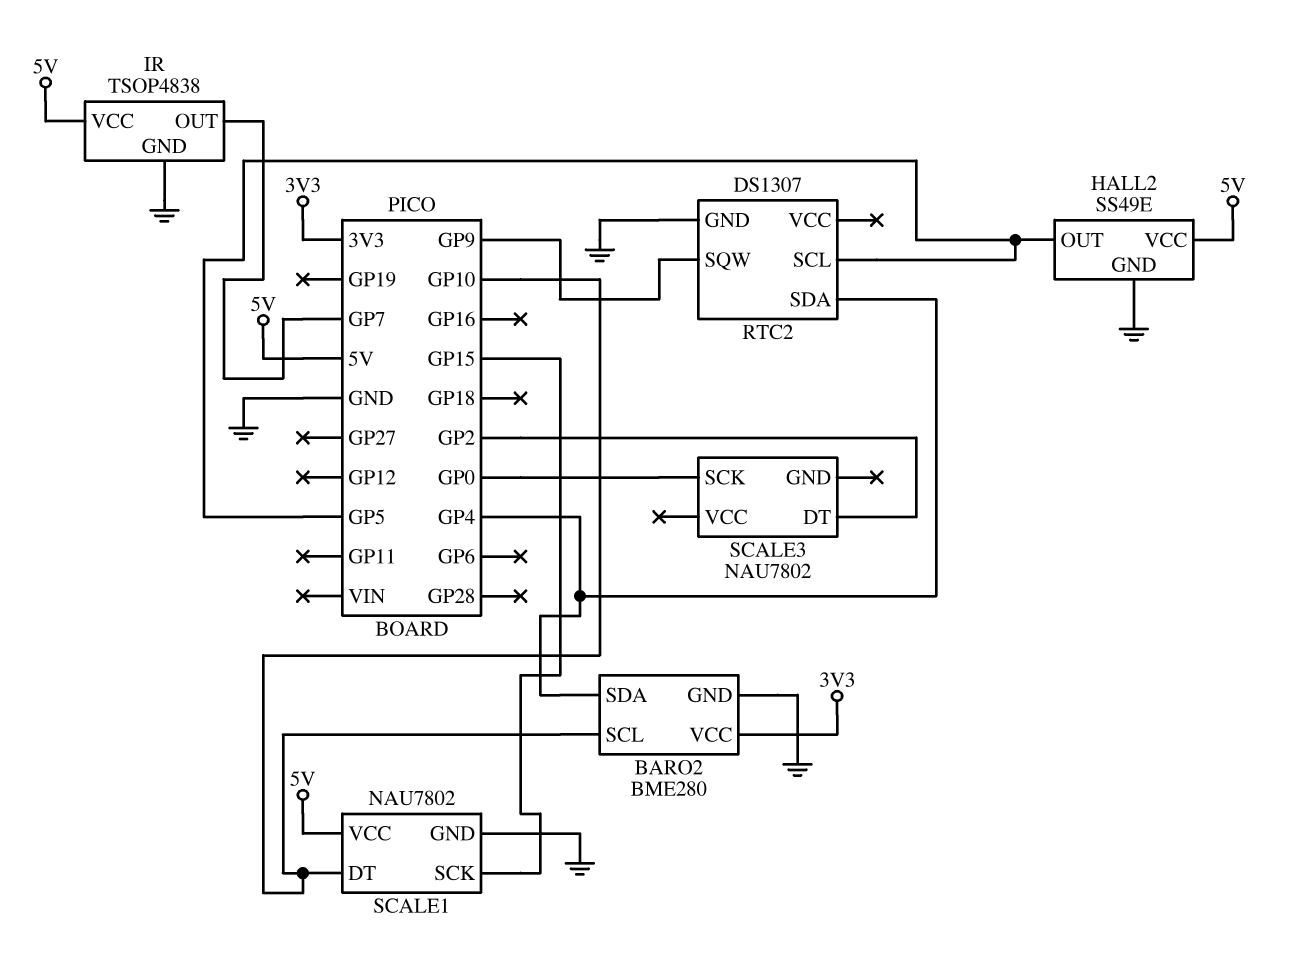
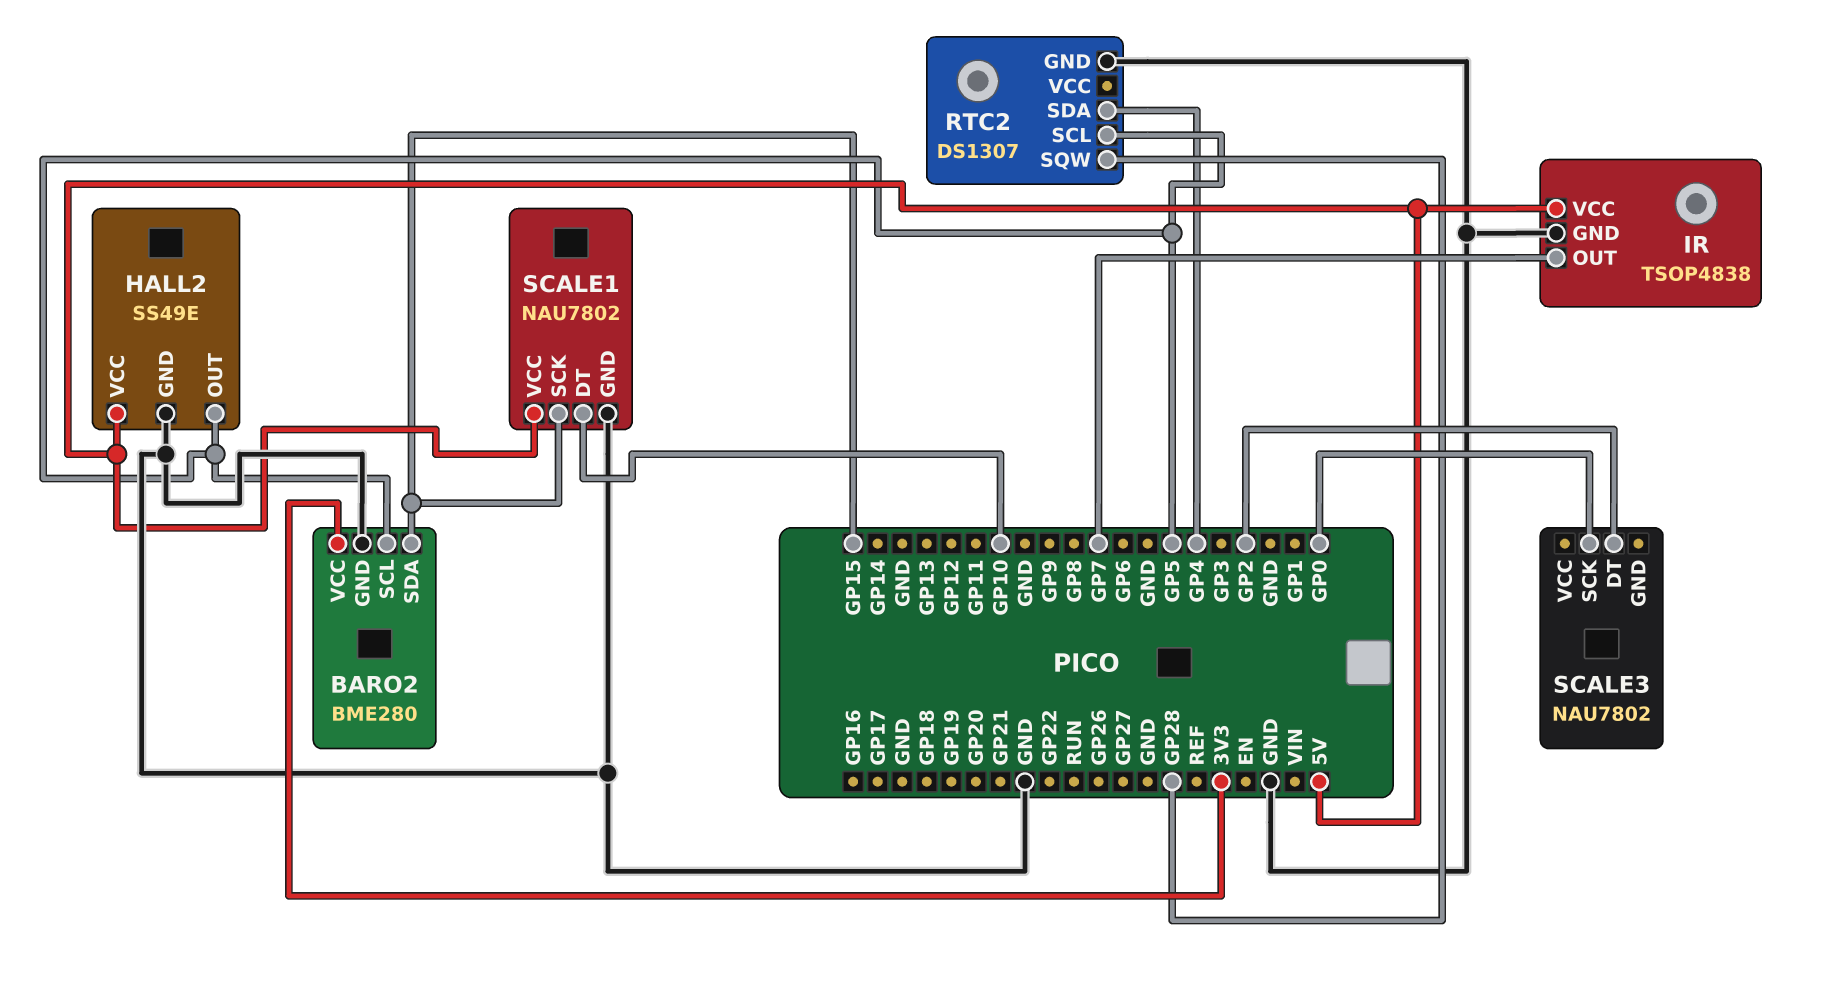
BARO2 pin SCL: GP10 -> GP5
BARO2 pin SDA: GP4 -> GP15
RTC2 pin SQW: GP9 -> GP28

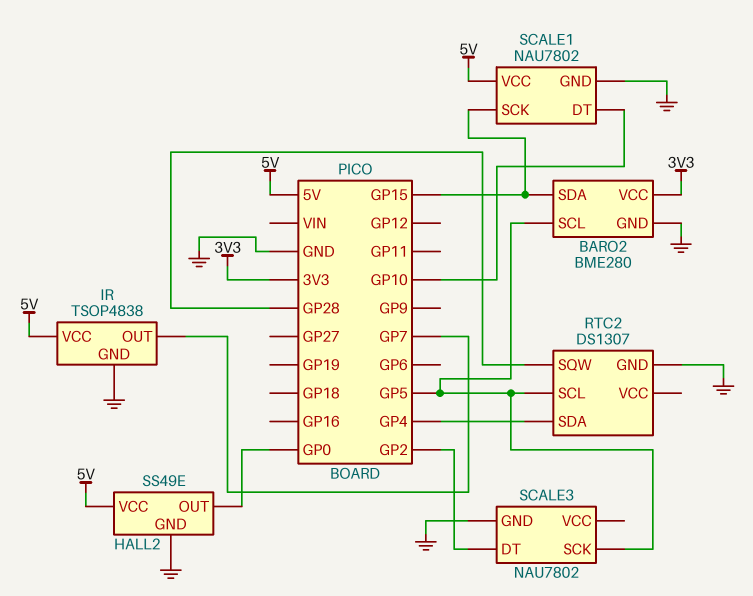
HALL2 pin OUT: GP5 -> GP0
SCALE3 pin GND: none -> GND
SCALE3 pin SCK: GP0 -> GP5

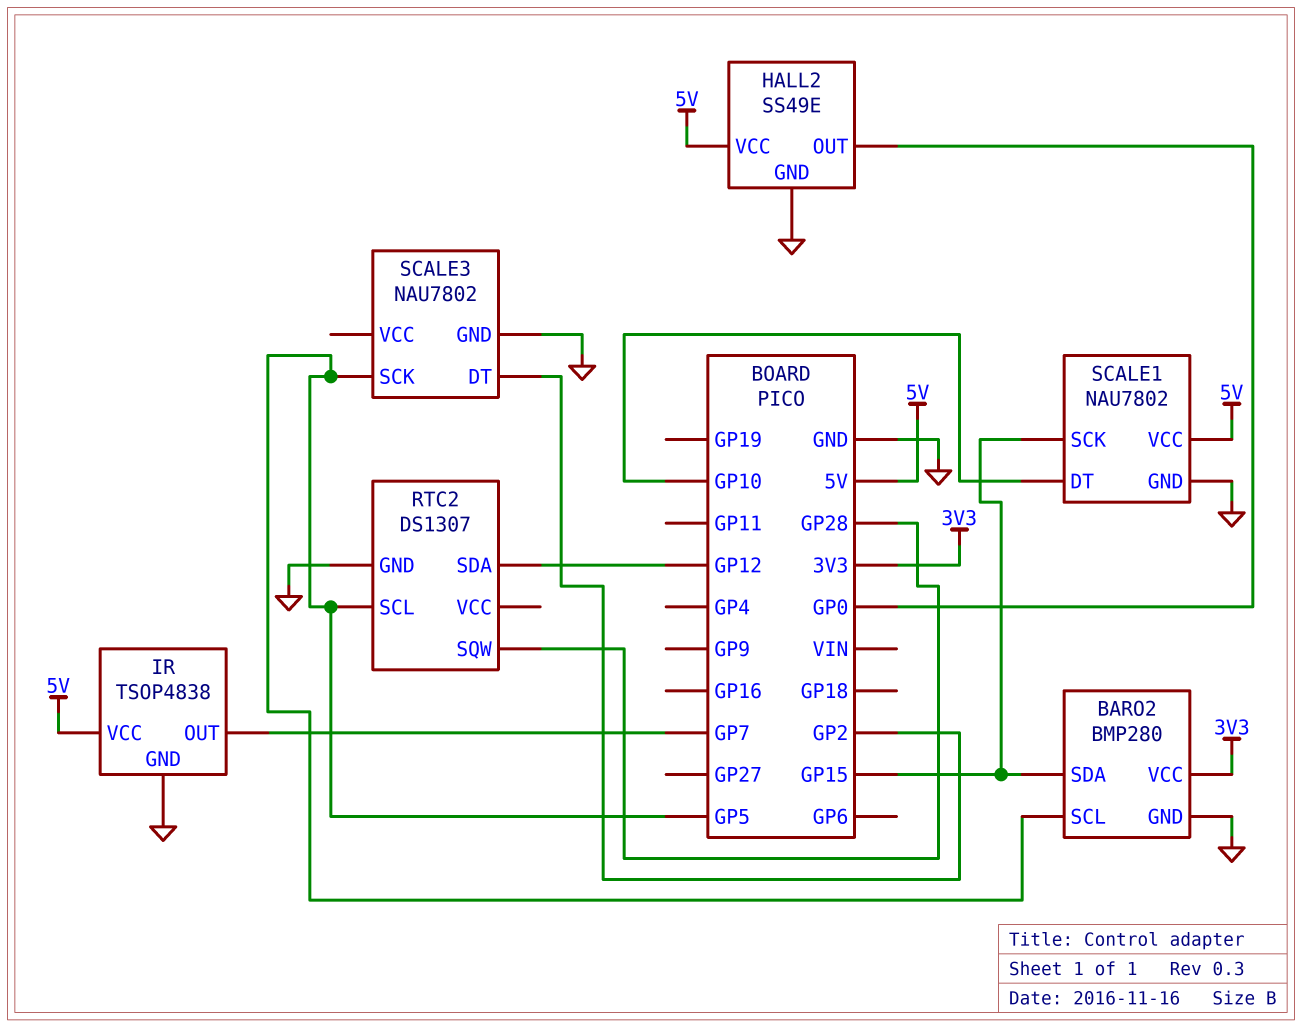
BARO2: BME280 -> BMP280
RTC2 pin SDA: GP4 -> GP12

